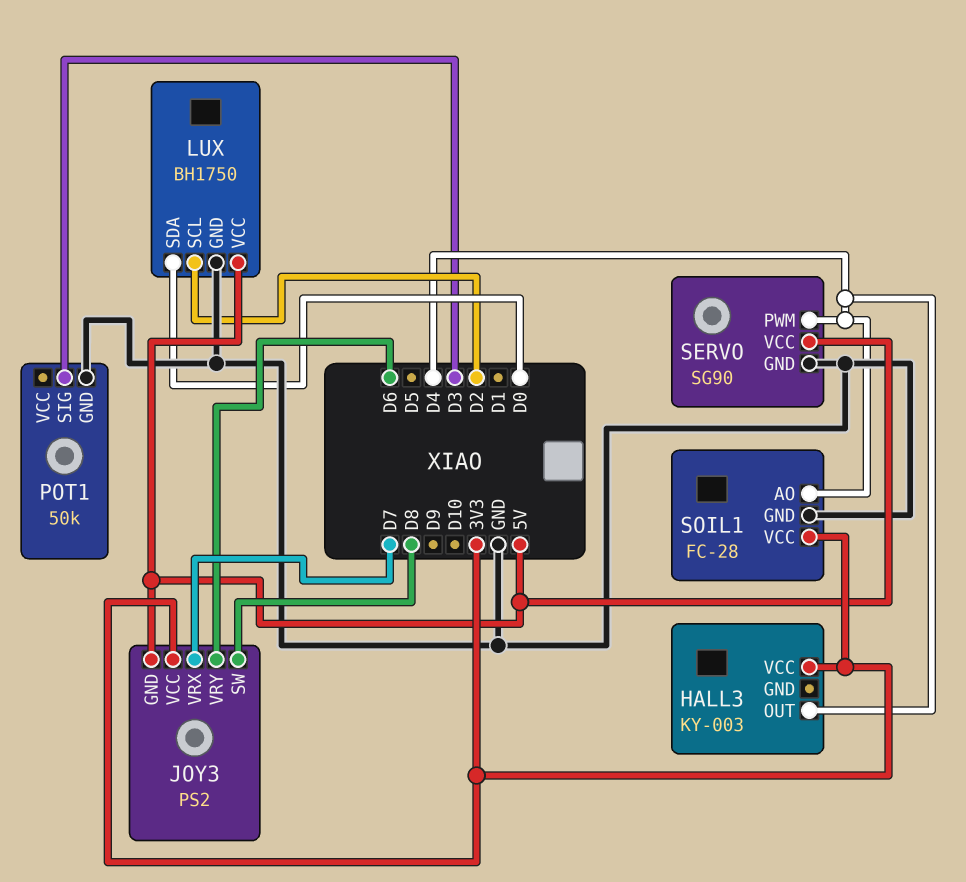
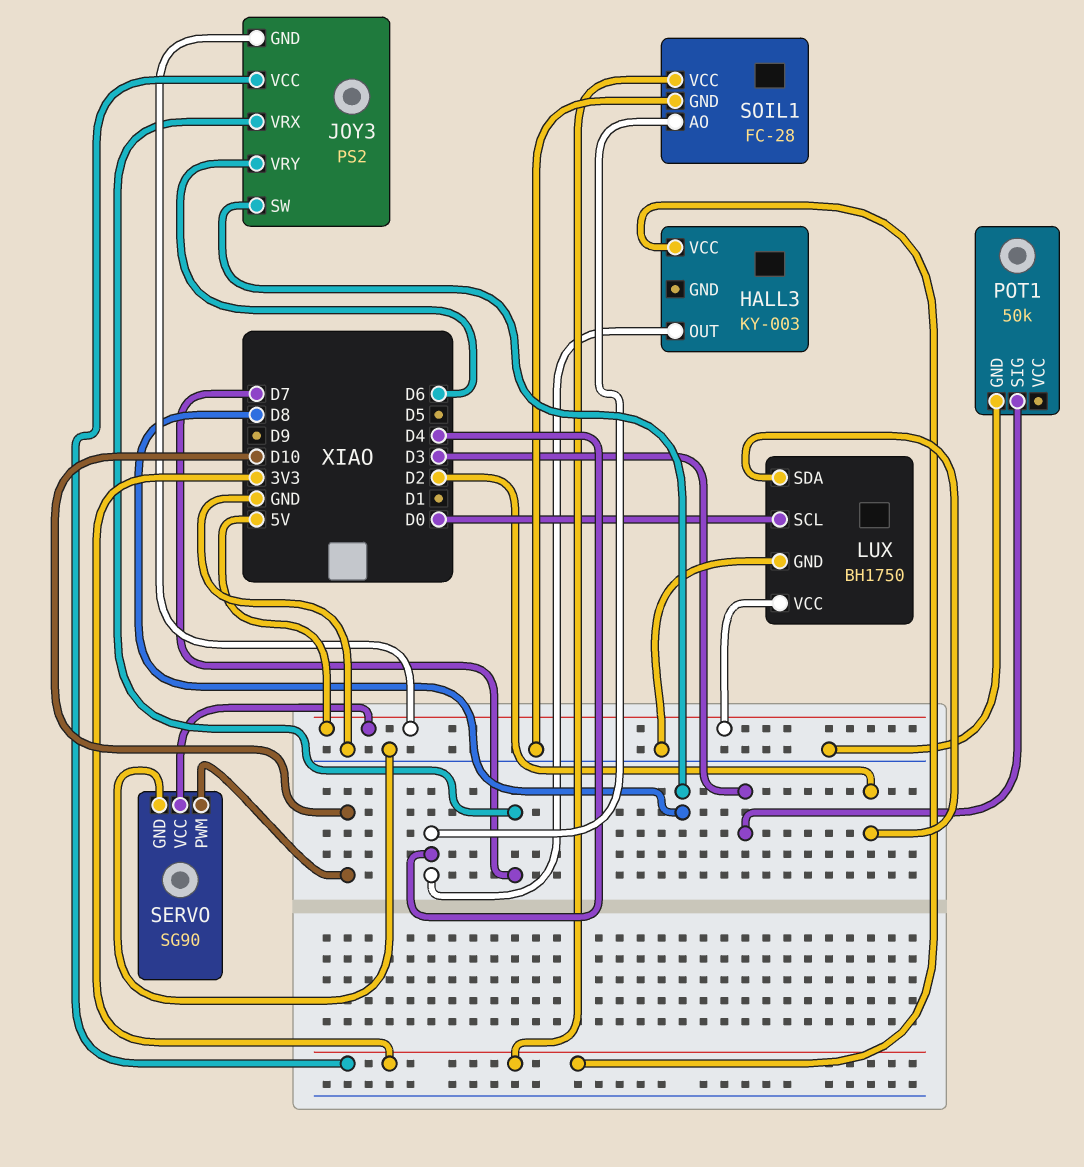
LUX pin SCL: D2 -> D0
LUX pin SDA: D0 -> D2
SERVO pin PWM: D4 -> D10

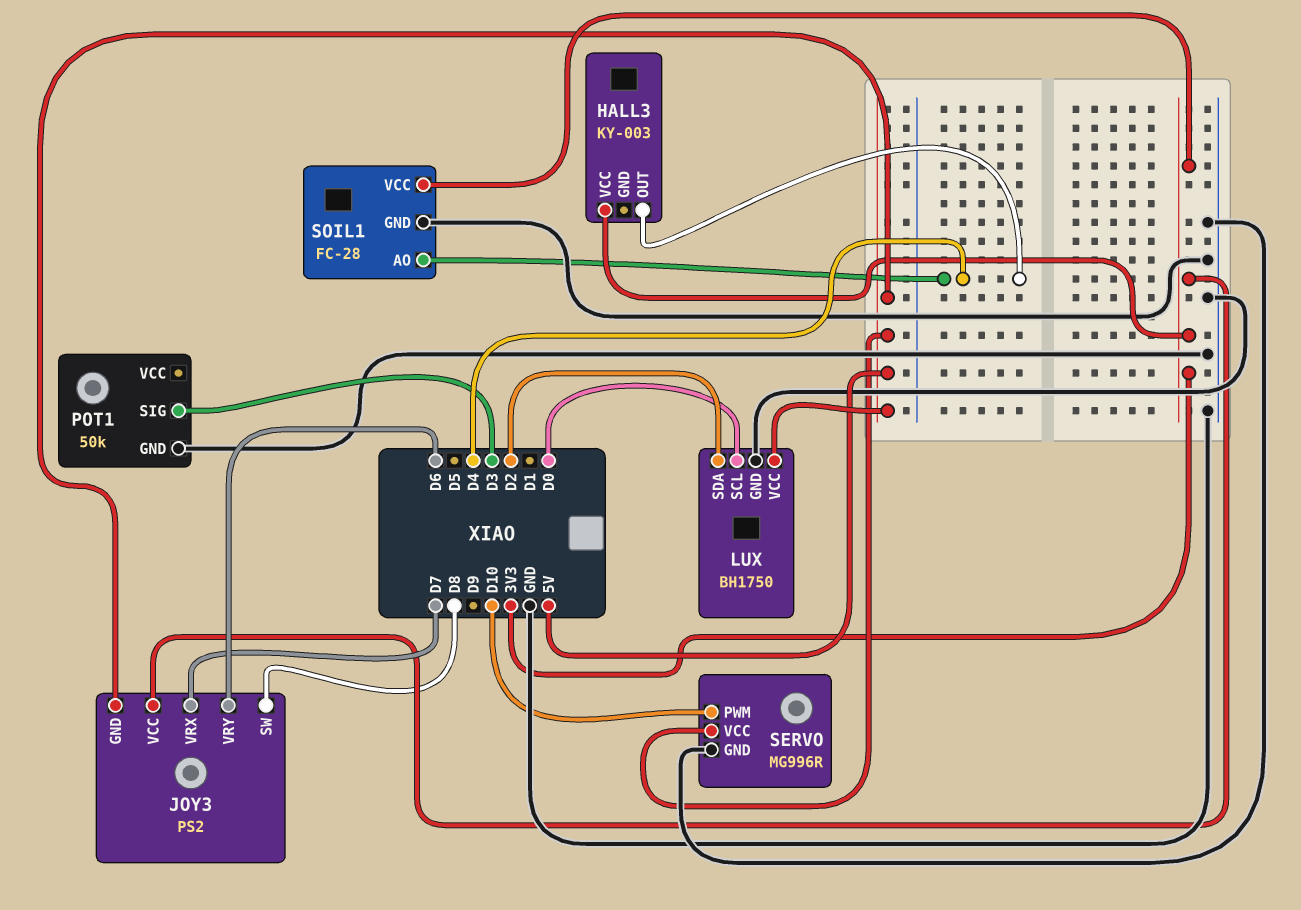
SERVO: SG90 -> MG996R

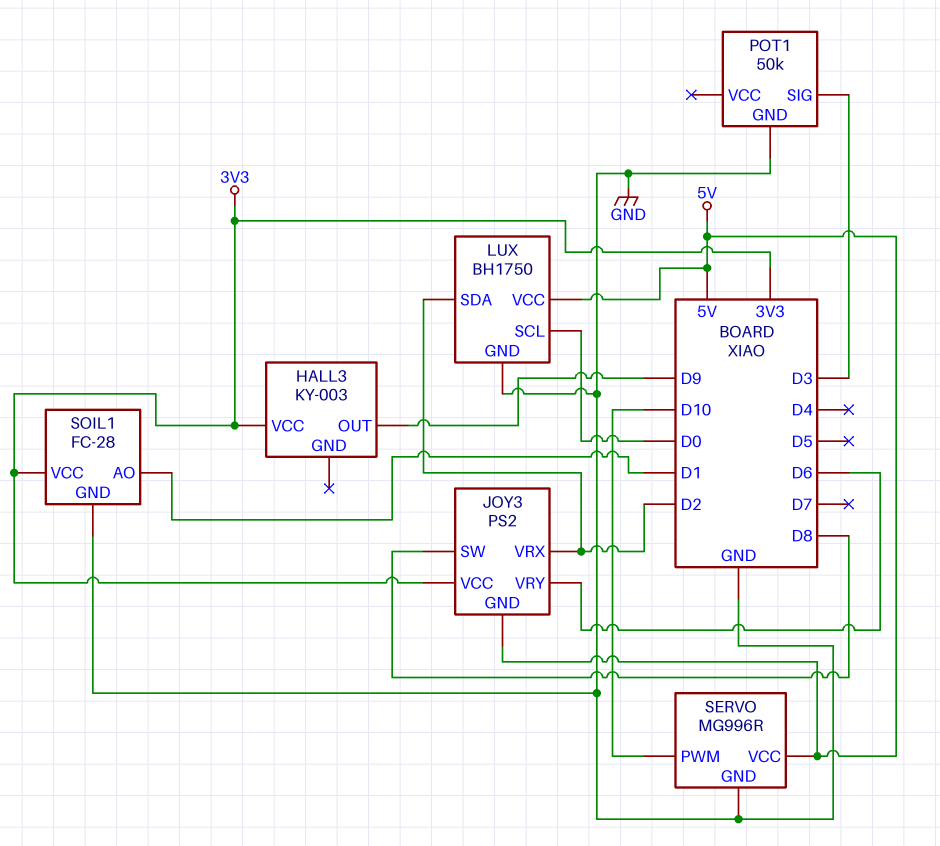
HALL3 pin OUT: D4 -> D9
JOY3 pin VRX: D7 -> D2
SOIL1 pin AO: D4 -> D1

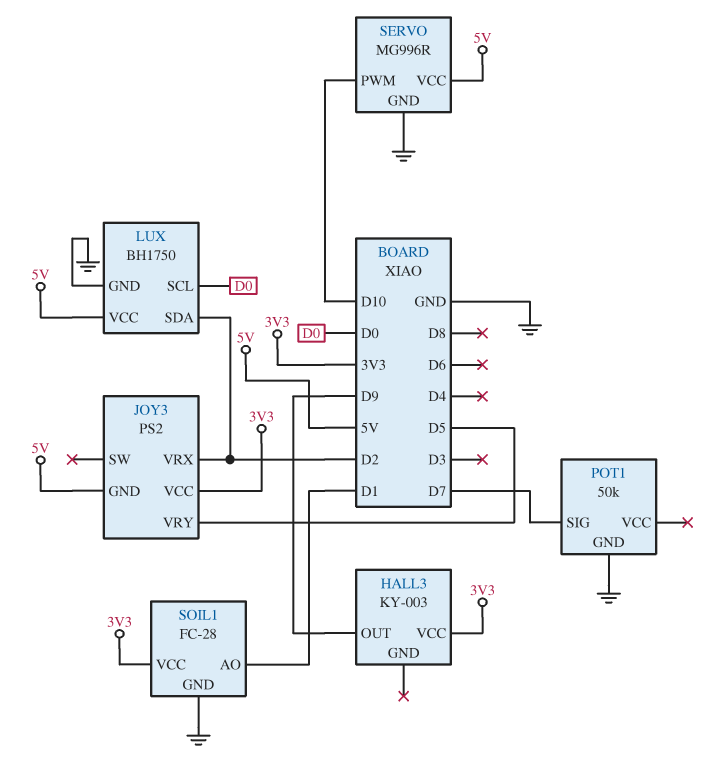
JOY3 pin SW: D8 -> none
JOY3 pin VRY: D6 -> D5
POT1 pin SIG: D3 -> D7

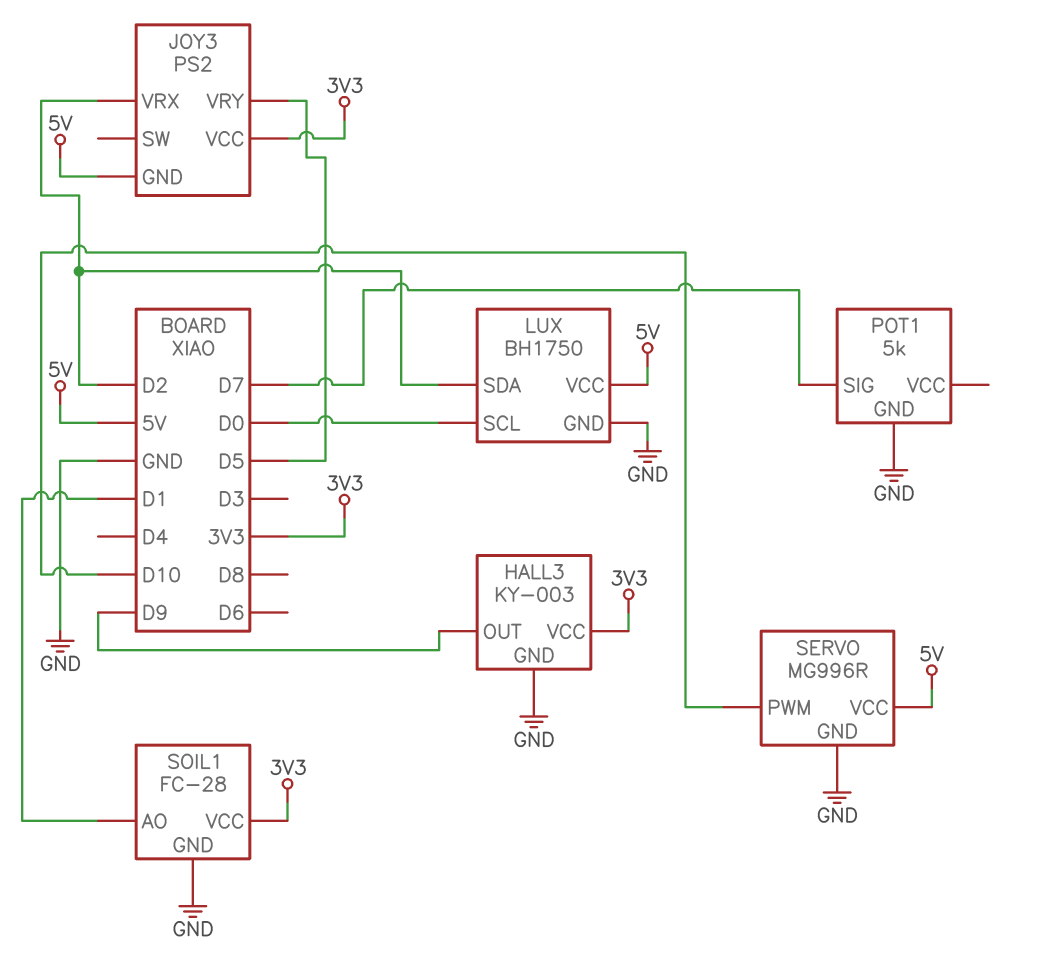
HALL3 pin GND: none -> GND
POT1: 50k -> 5k

